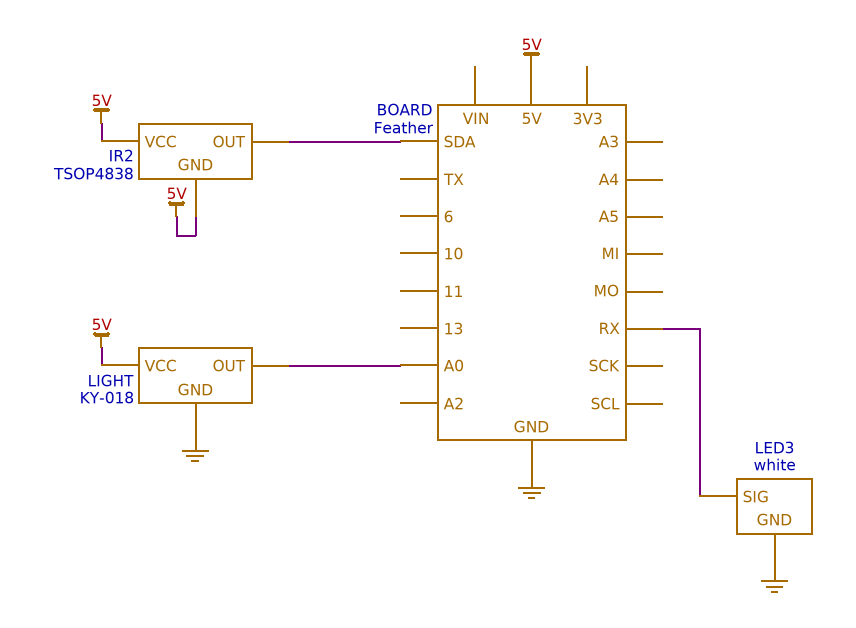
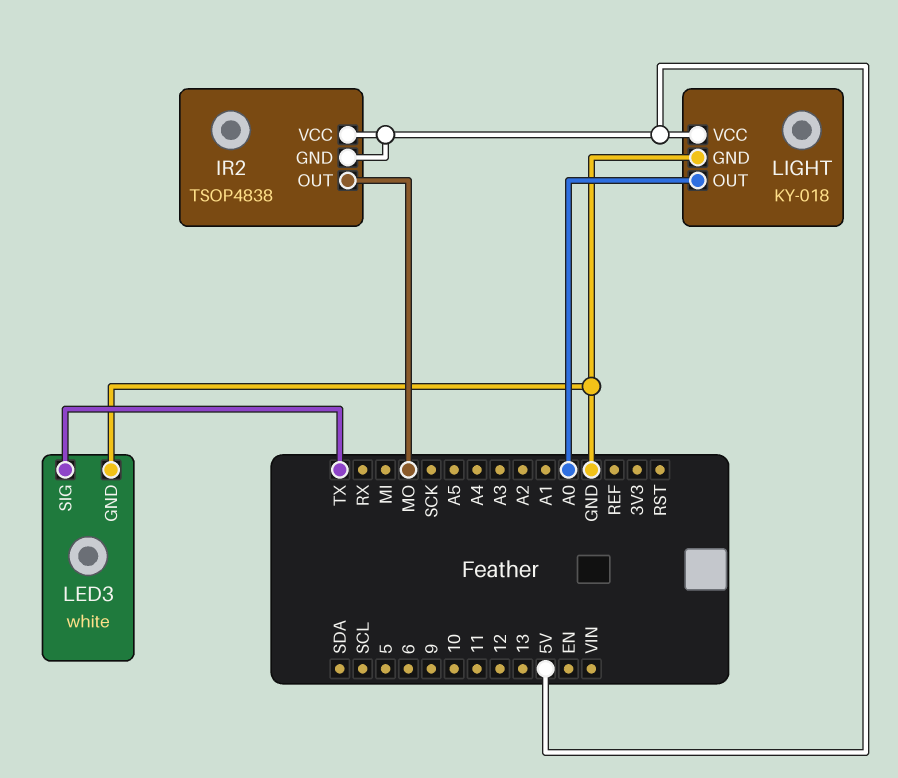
IR2 pin OUT: SDA -> MO
LED3 pin SIG: RX -> TX

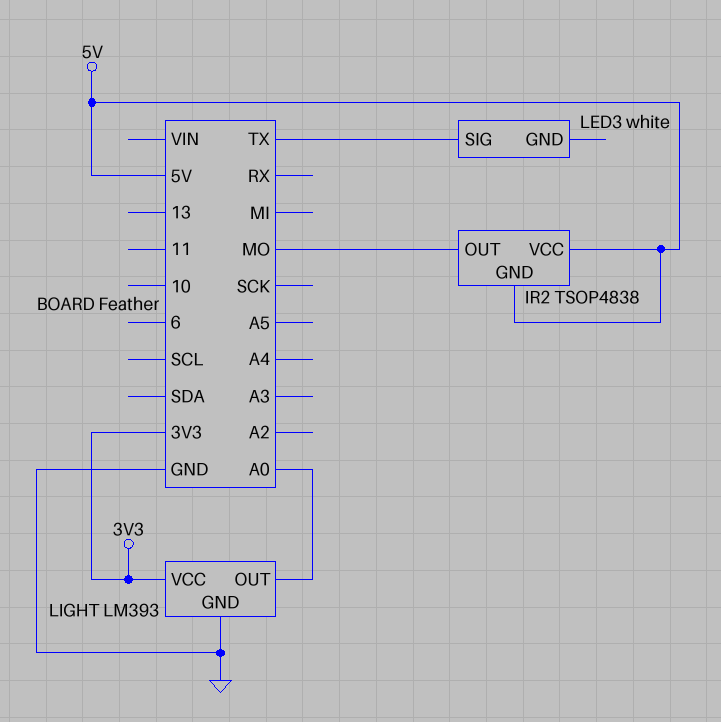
LED3 pin GND: GND -> none
LIGHT: KY-018 -> LM393
LIGHT pin VCC: 5V -> 3V3

